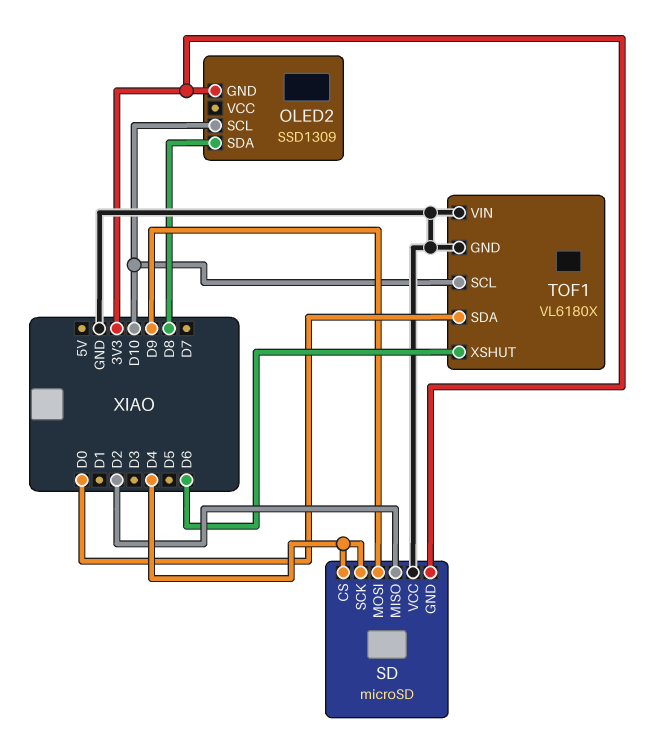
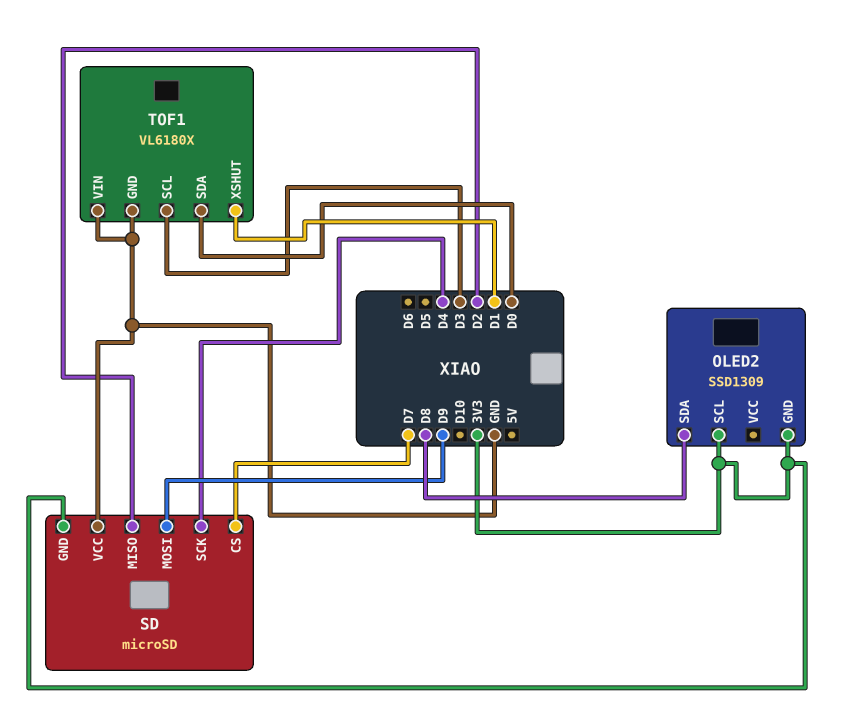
OLED2 pin SCL: D10 -> 3V3
SD pin CS: D4 -> D7
TOF1 pin SCL: D10 -> D3
TOF1 pin XSHUT: D6 -> D1

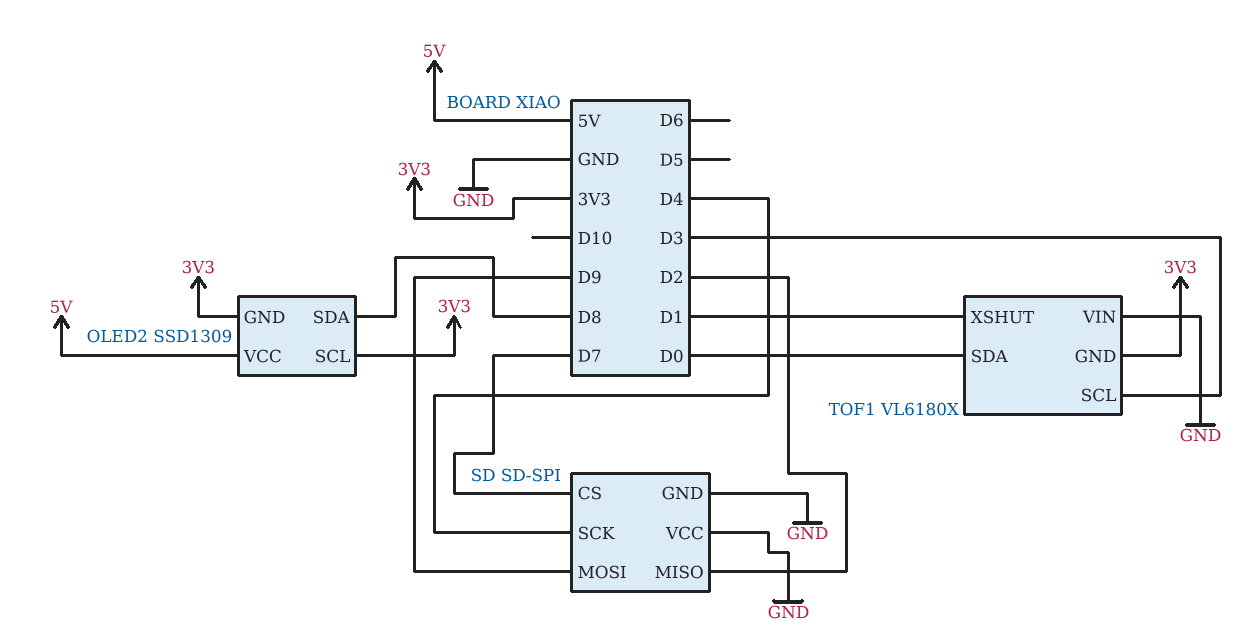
OLED2 pin VCC: none -> 5V
SD: microSD -> SD-SPI
SD pin GND: 3V3 -> GND
TOF1 pin GND: GND -> 3V3

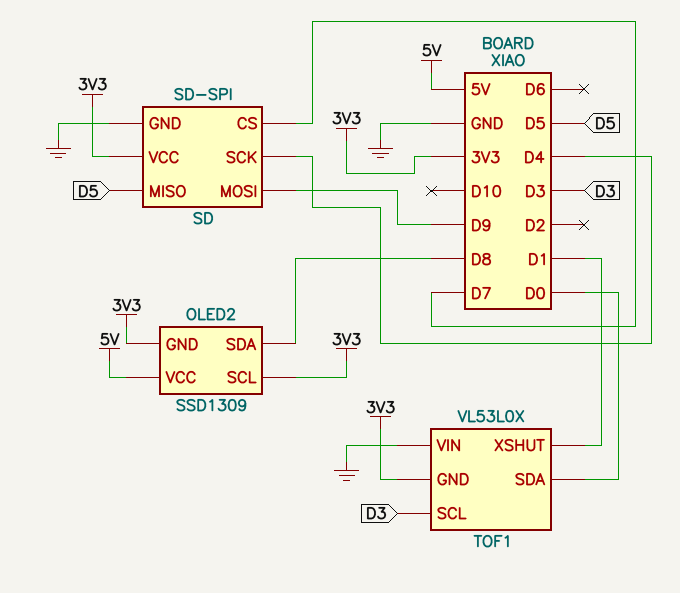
SD pin MISO: D2 -> D5
SD pin VCC: GND -> 3V3
TOF1: VL6180X -> VL53L0X

